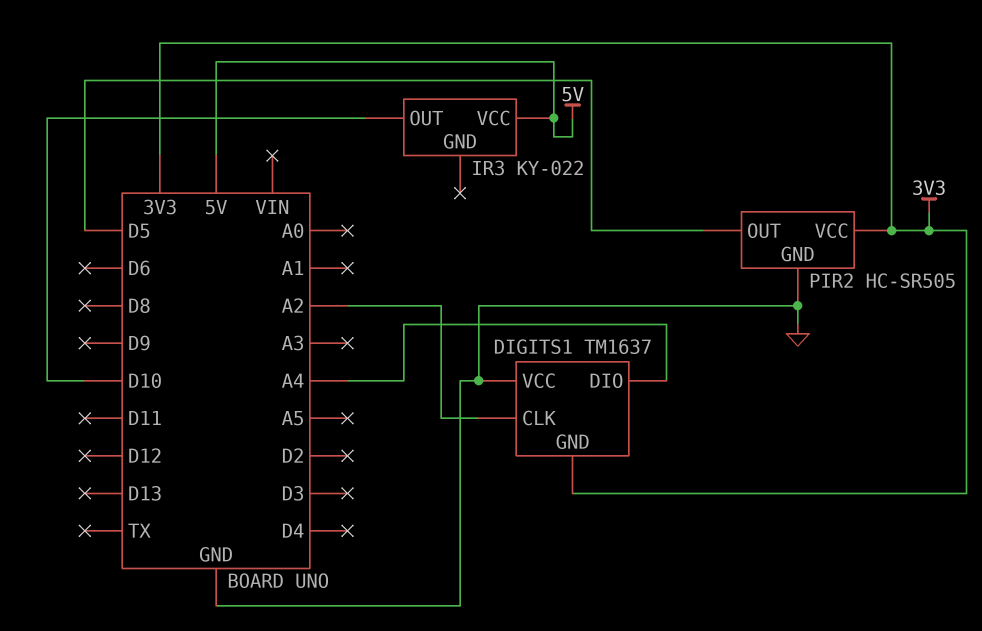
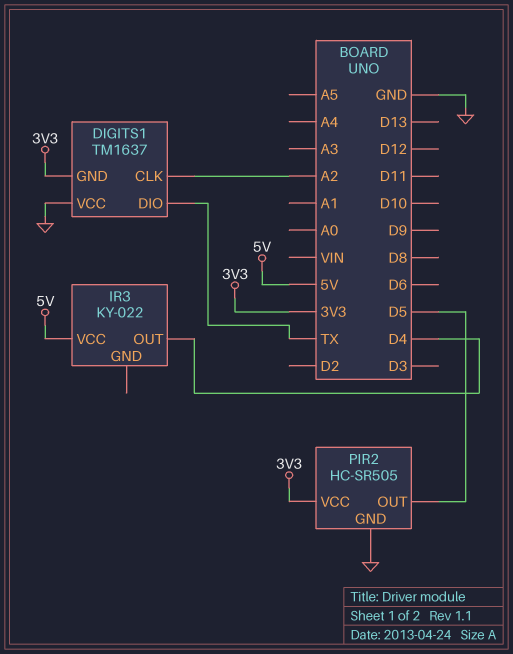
DIGITS1 pin DIO: A4 -> TX
IR3 pin OUT: D10 -> D4

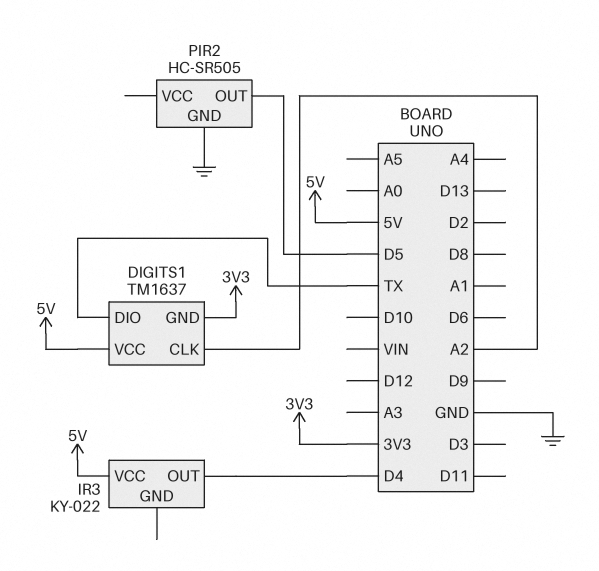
DIGITS1 pin VCC: GND -> 5V
PIR2 pin VCC: 3V3 -> none

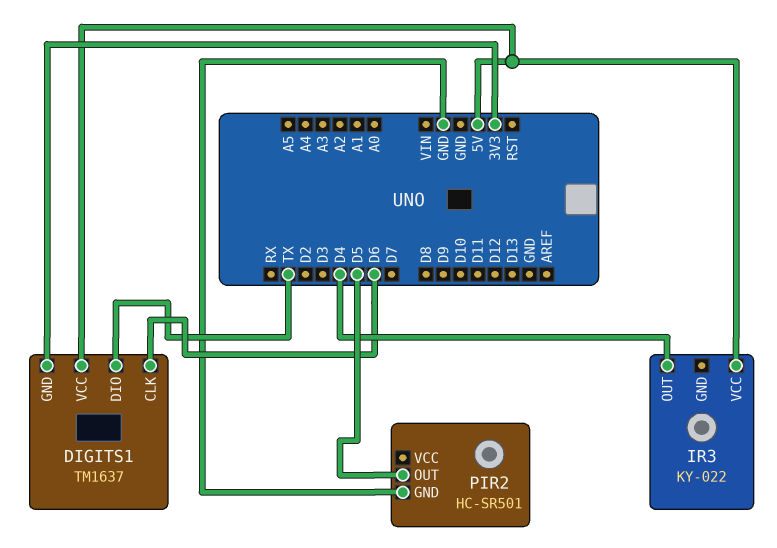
DIGITS1 pin CLK: A2 -> D6
PIR2: HC-SR505 -> HC-SR501

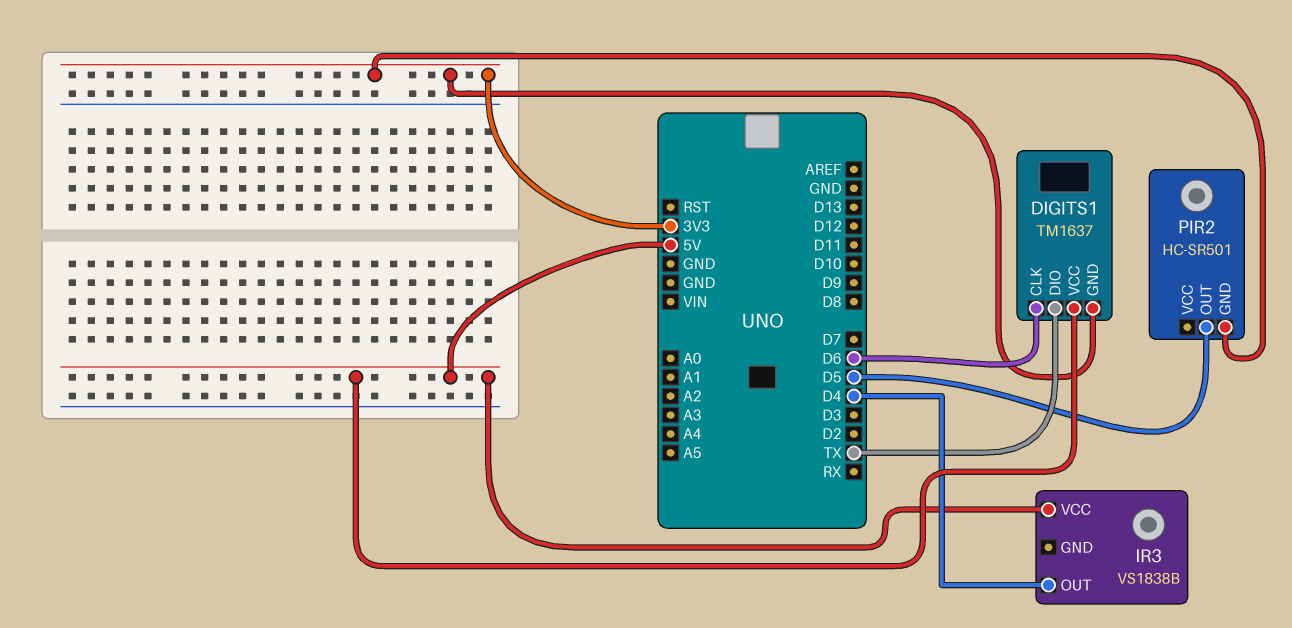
IR3: KY-022 -> VS1838B
PIR2 pin GND: GND -> 3V3

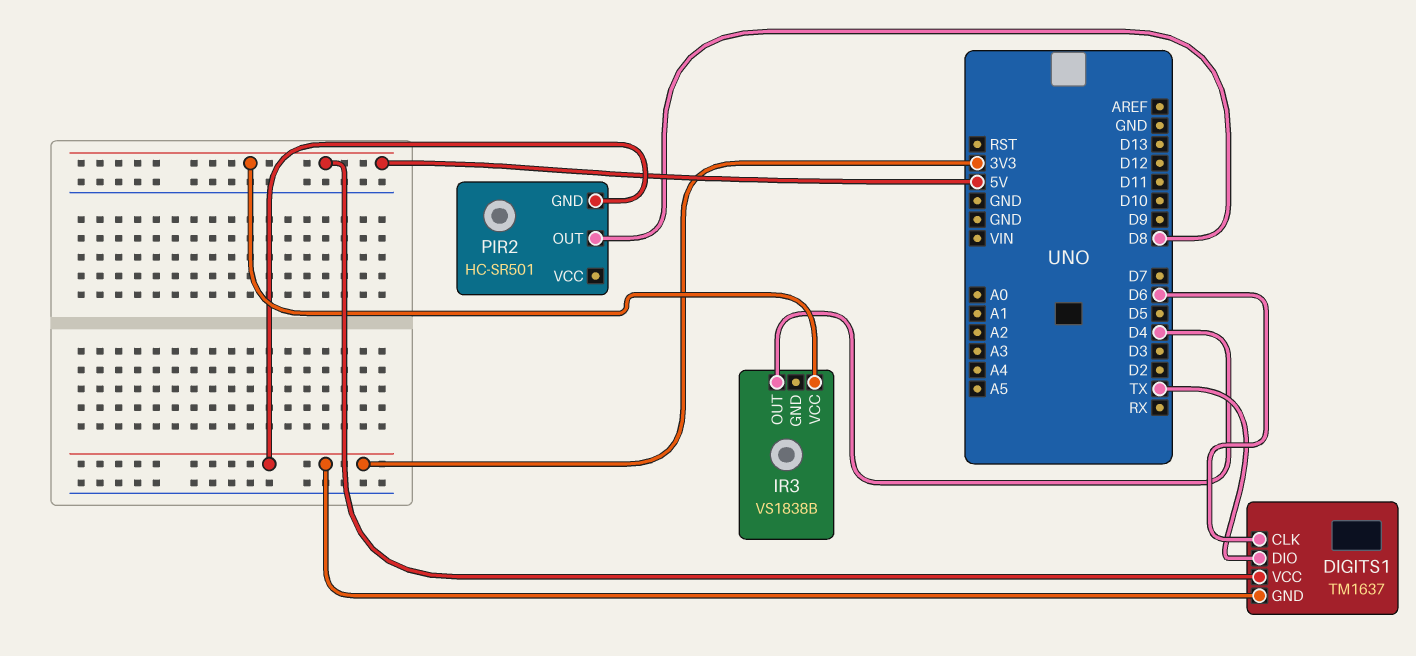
PIR2 pin OUT: D5 -> D8

